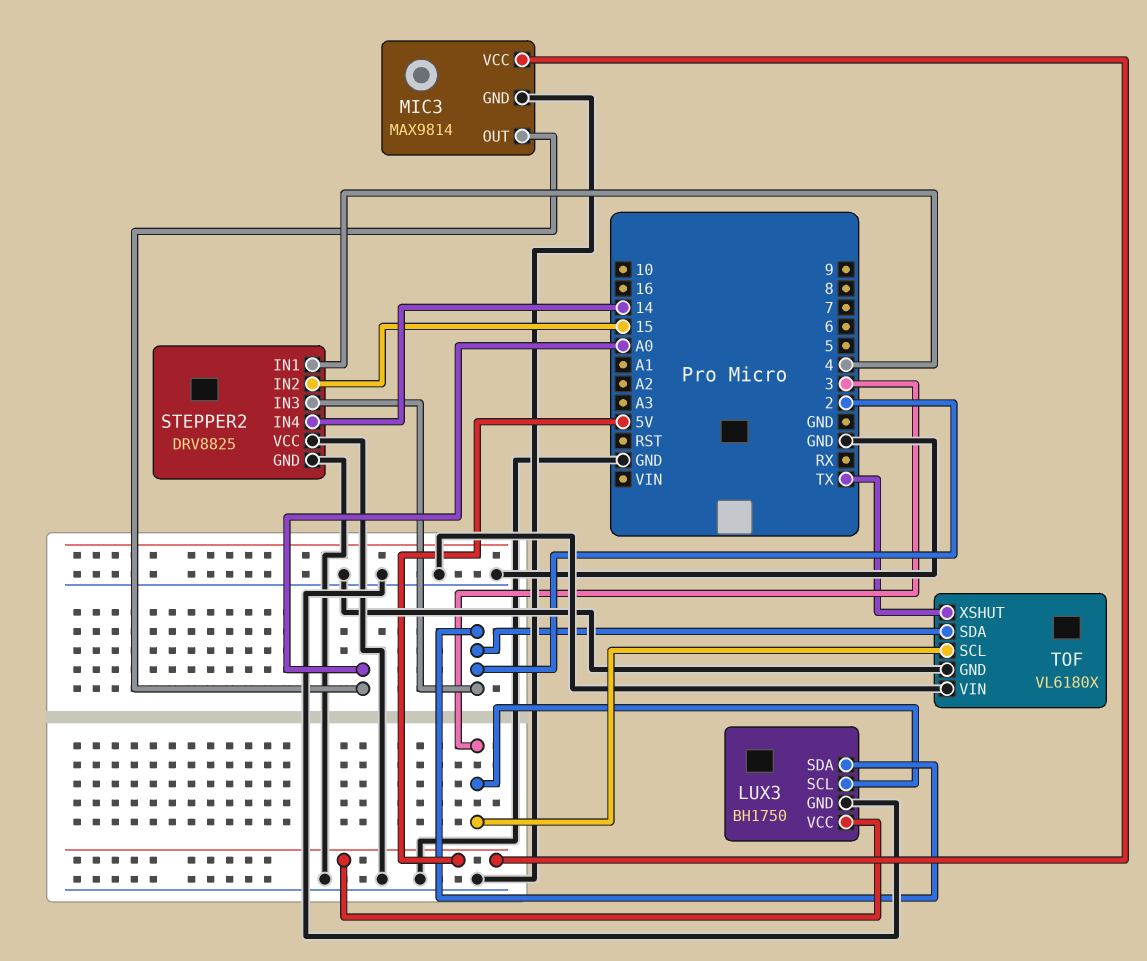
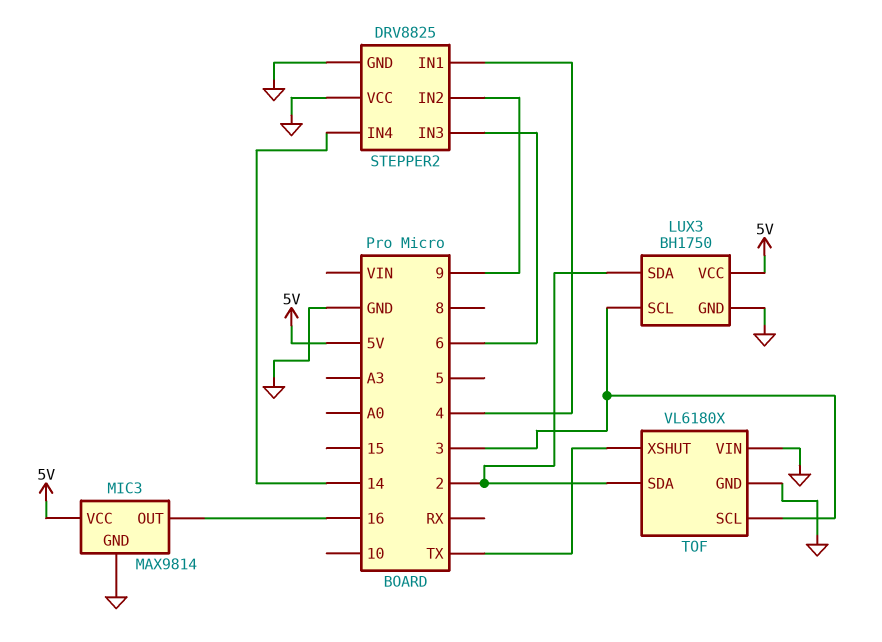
MIC3 pin OUT: A0 -> 16
STEPPER2 pin IN2: 15 -> 9
STEPPER2 pin IN3: 2 -> 6

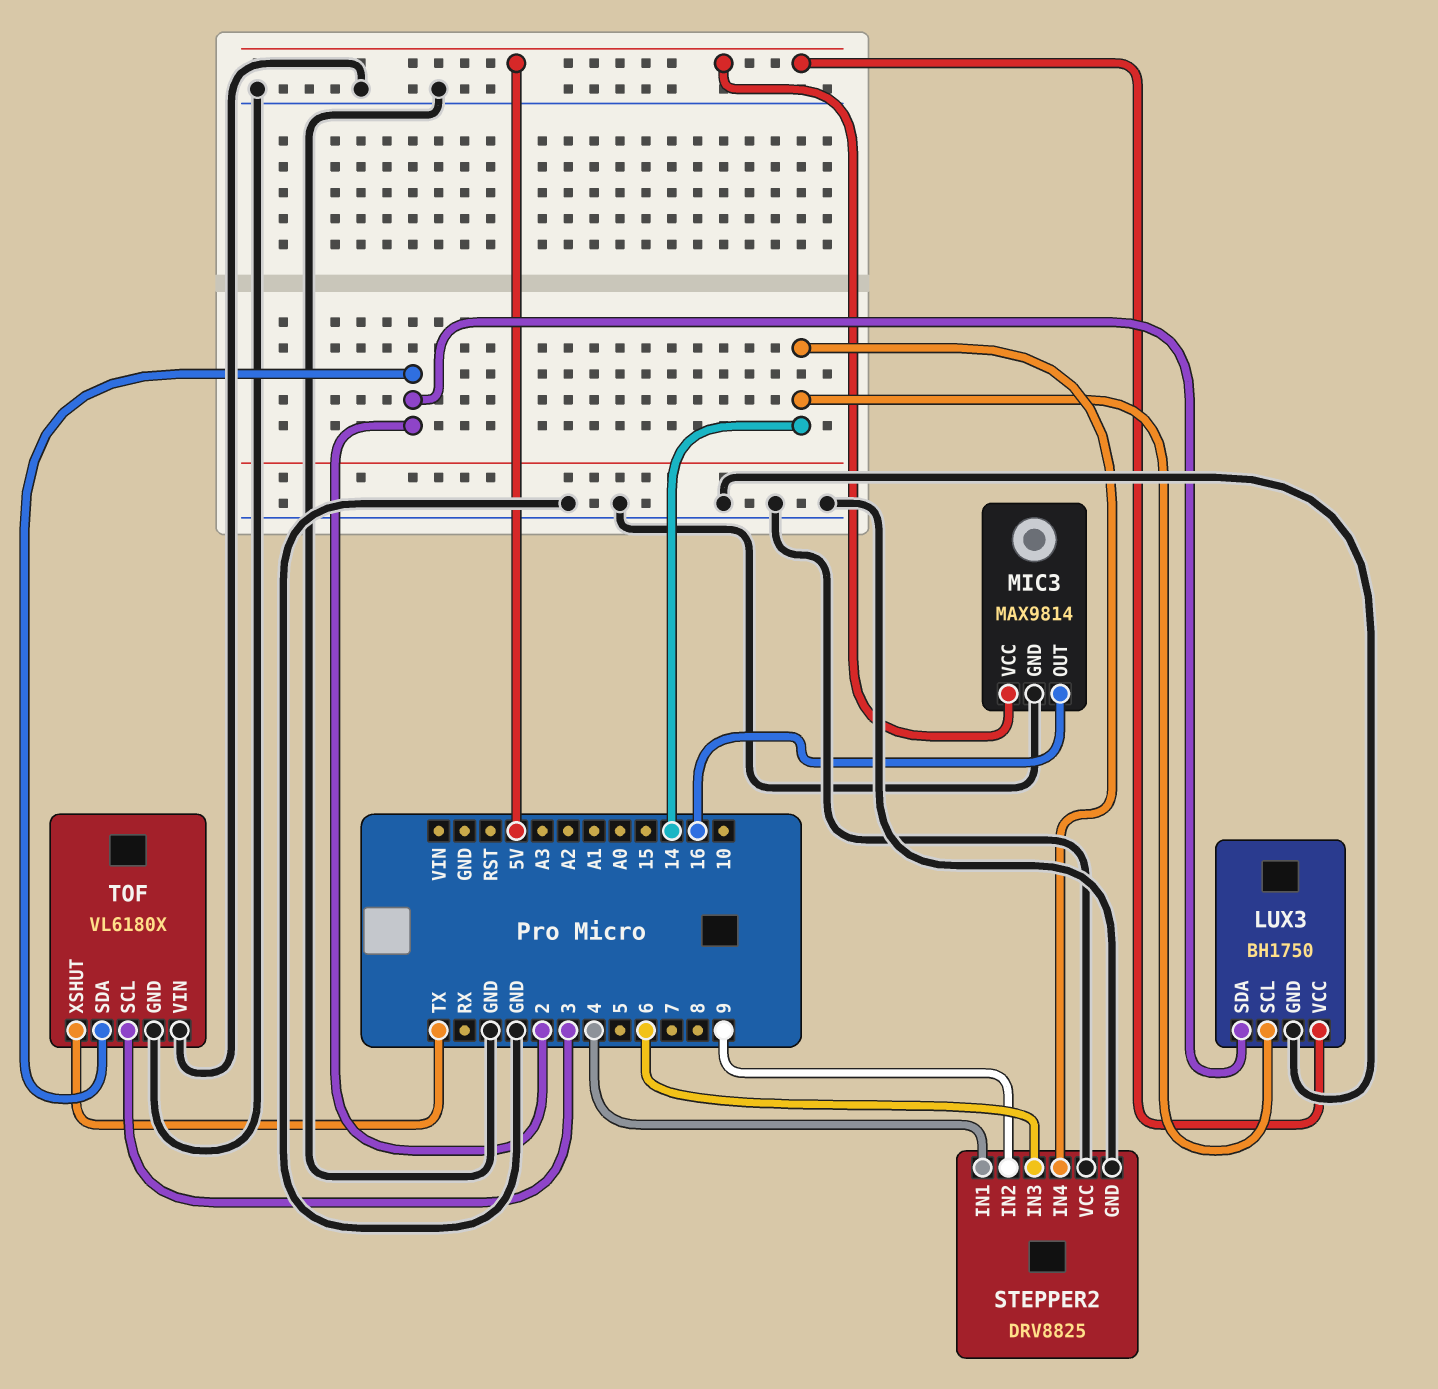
LUX3 pin SCL: 3 -> 14

